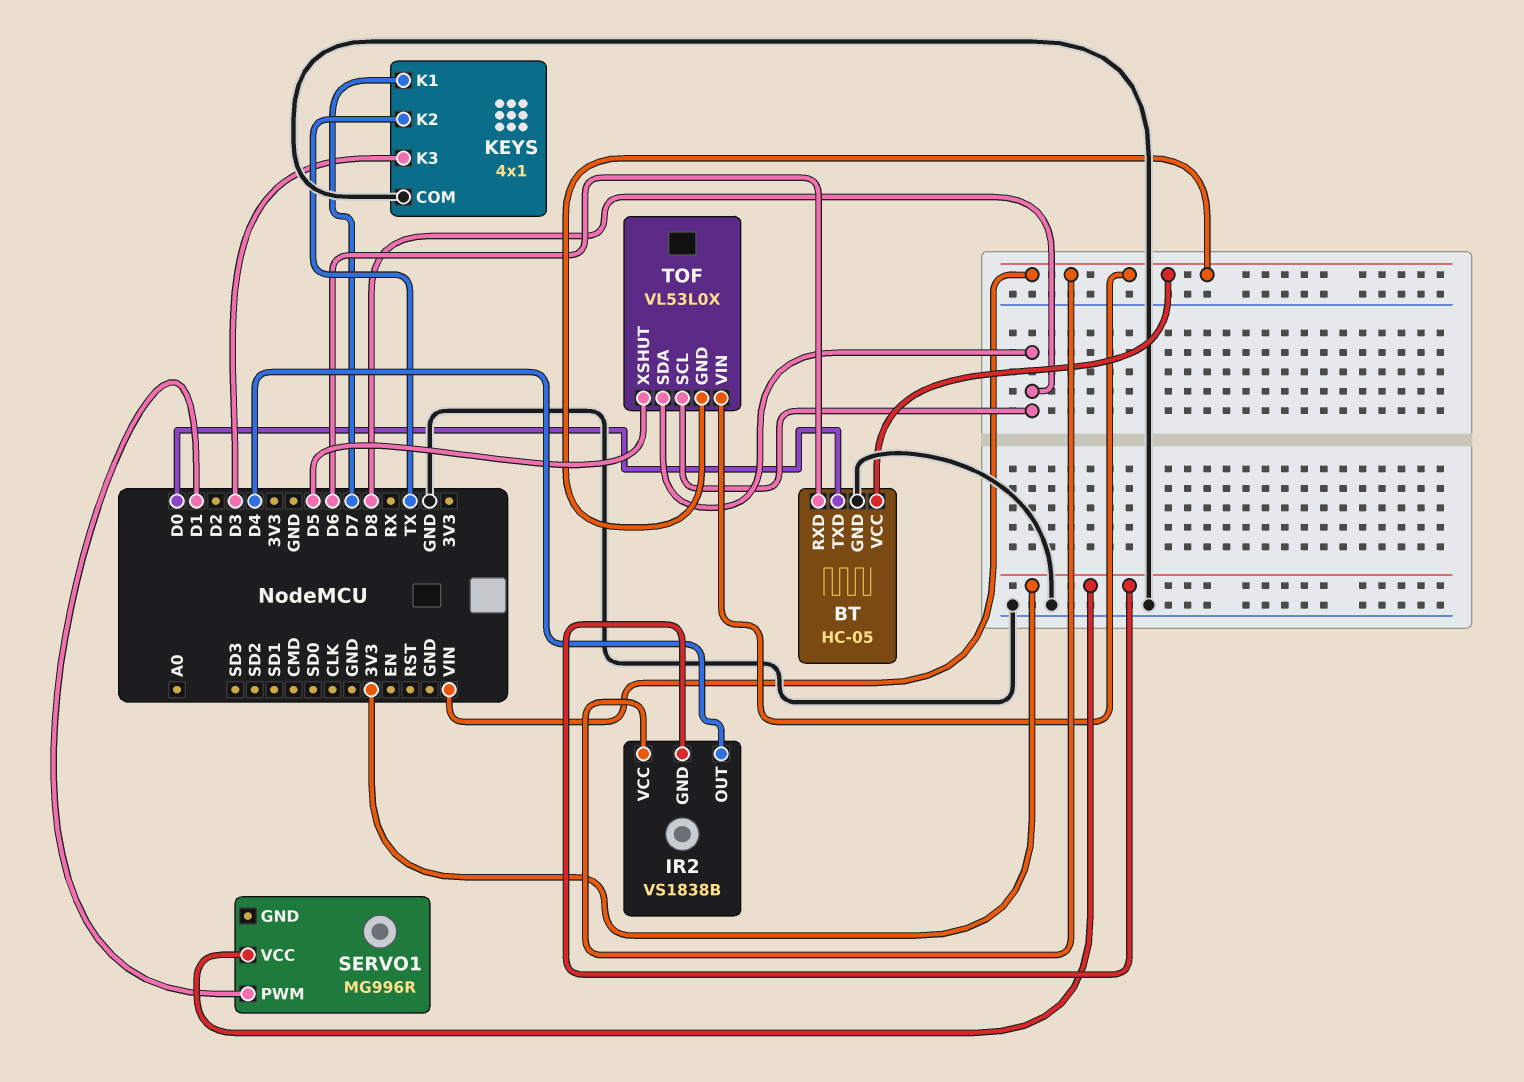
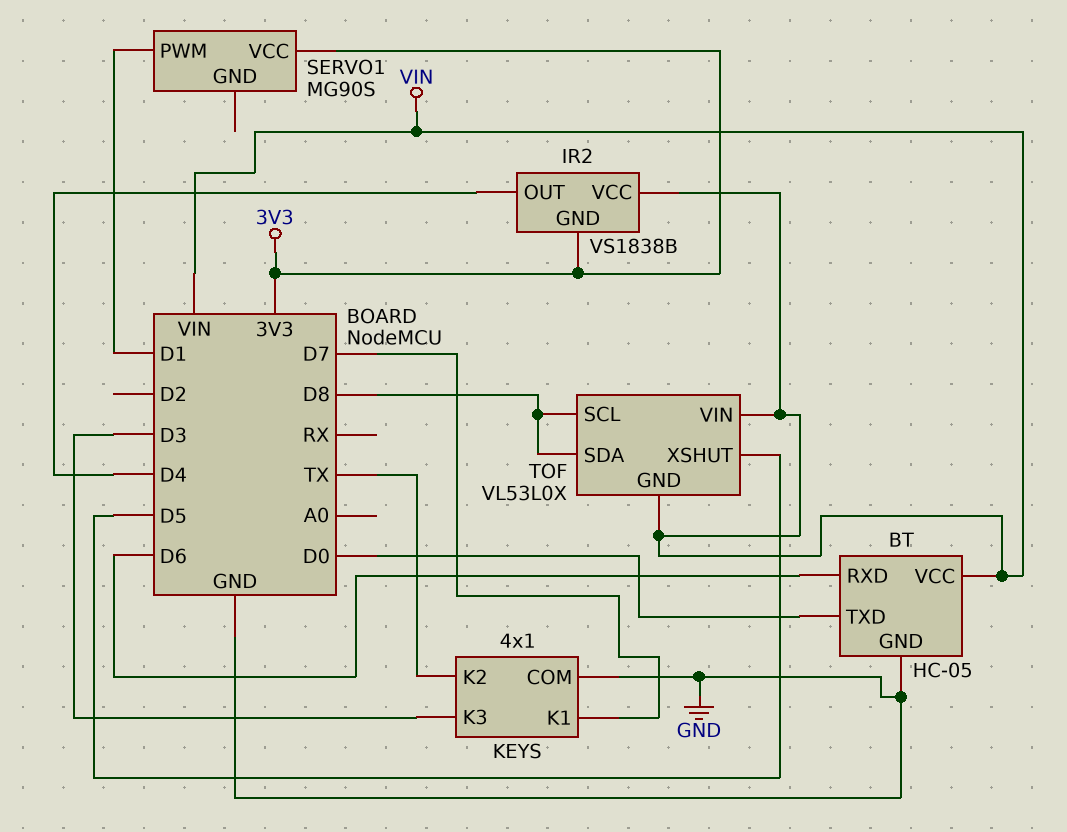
SERVO1: MG996R -> MG90S

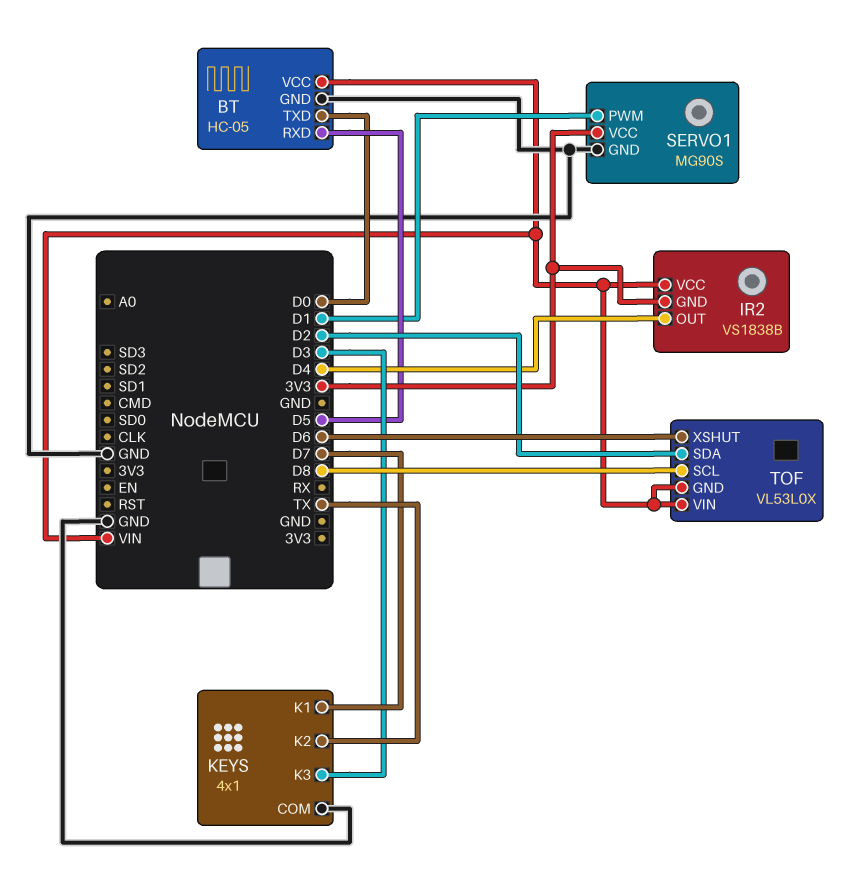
BT pin RXD: D6 -> D5
SERVO1 pin GND: none -> GND
TOF pin SDA: D8 -> D2
TOF pin XSHUT: D5 -> D6

